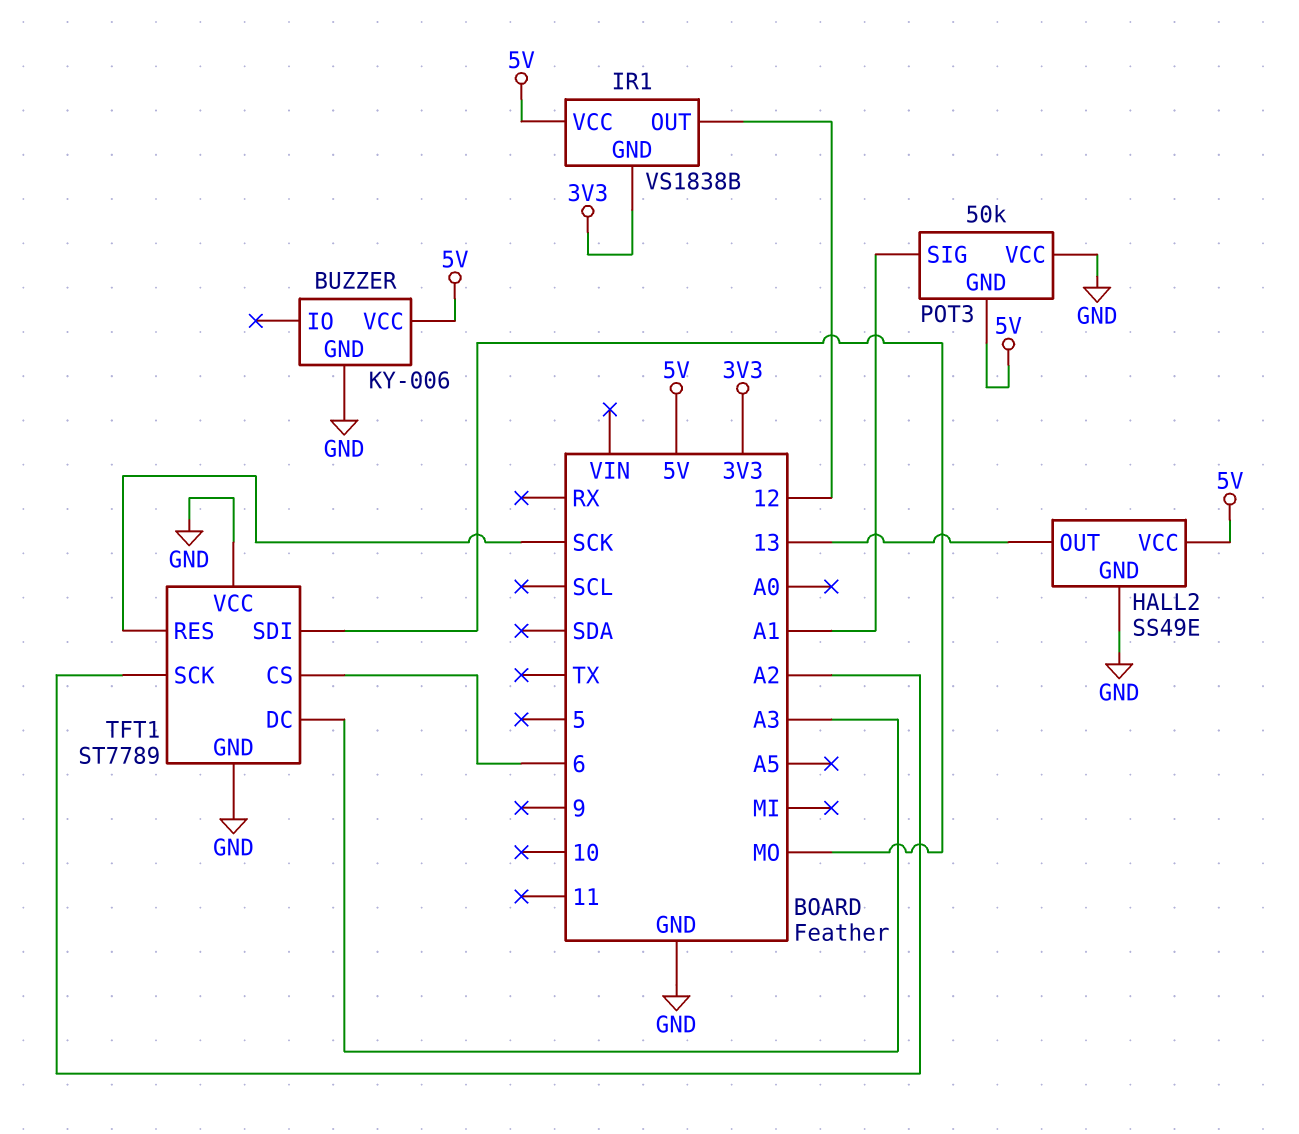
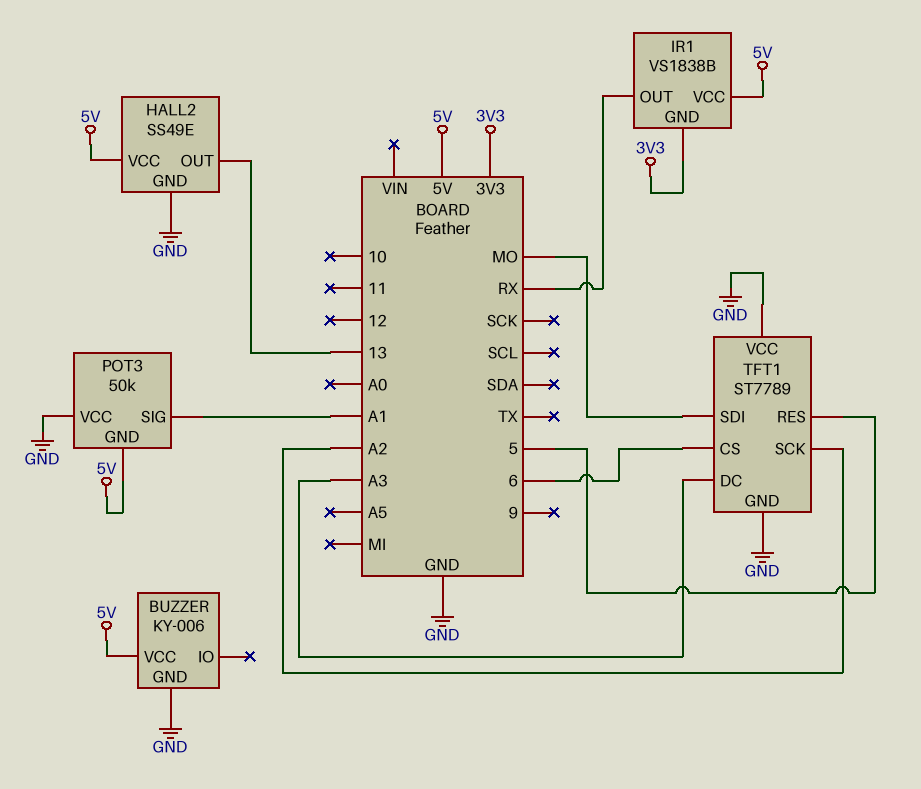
IR1 pin OUT: 12 -> RX
TFT1 pin RES: SCK -> 5

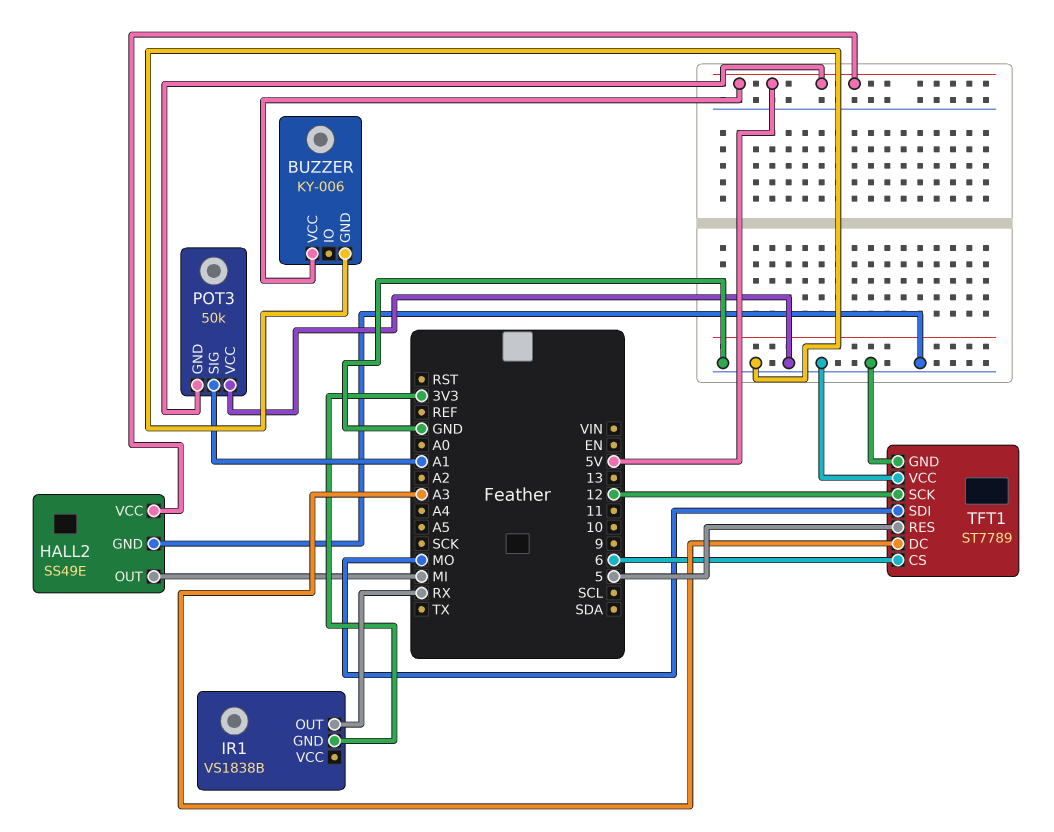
HALL2 pin OUT: 13 -> MI
IR1 pin VCC: 5V -> none
TFT1 pin SCK: A2 -> 12

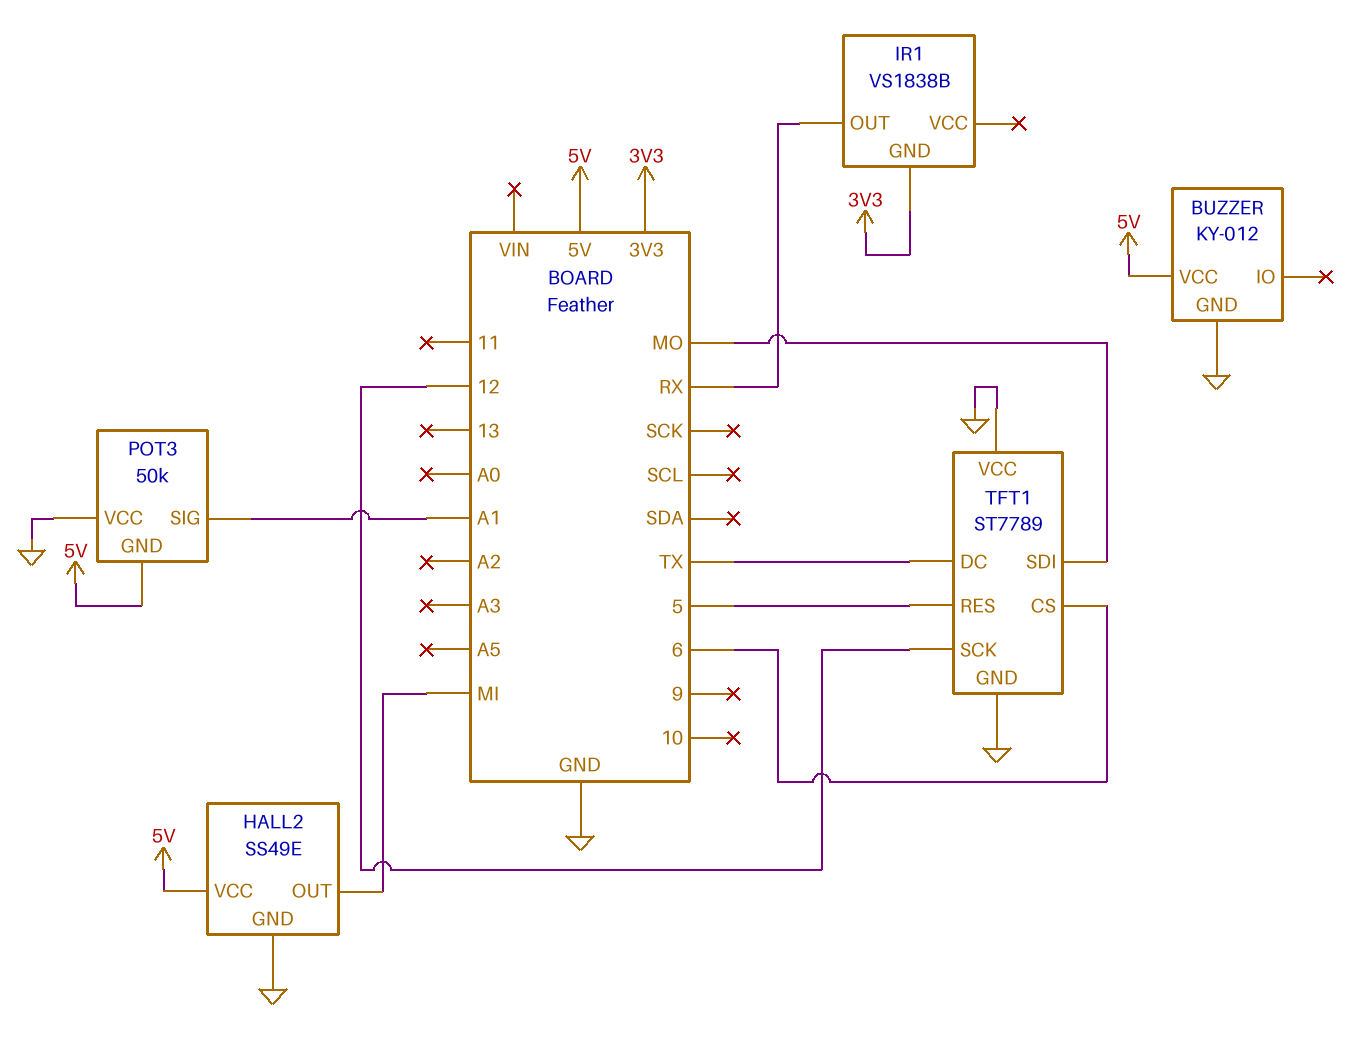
BUZZER: KY-006 -> KY-012
TFT1 pin DC: A3 -> TX

